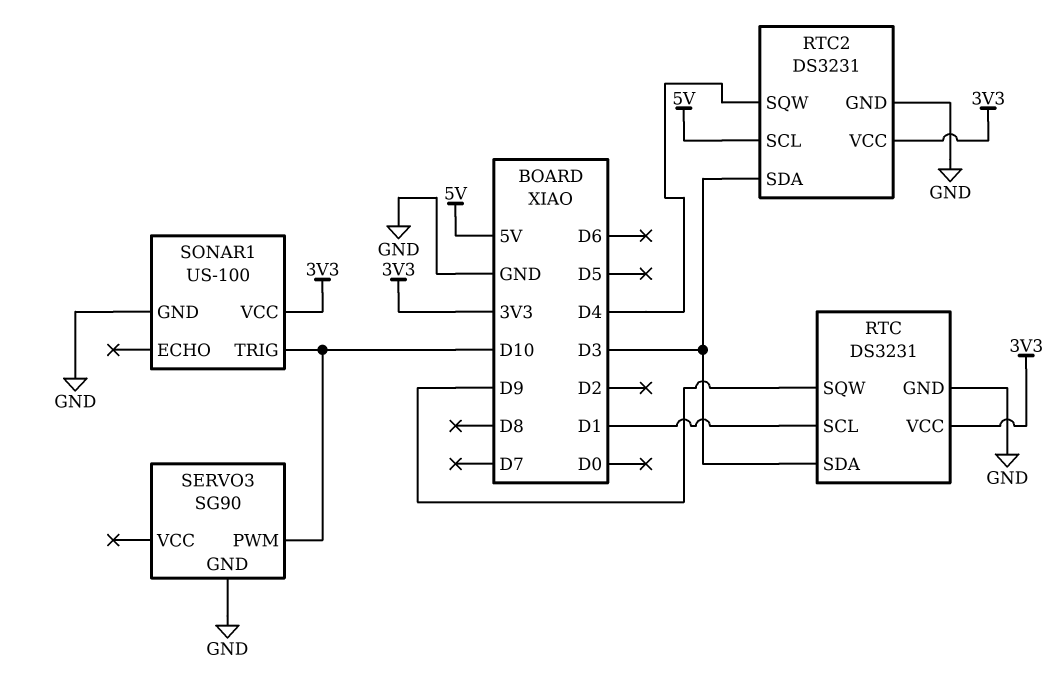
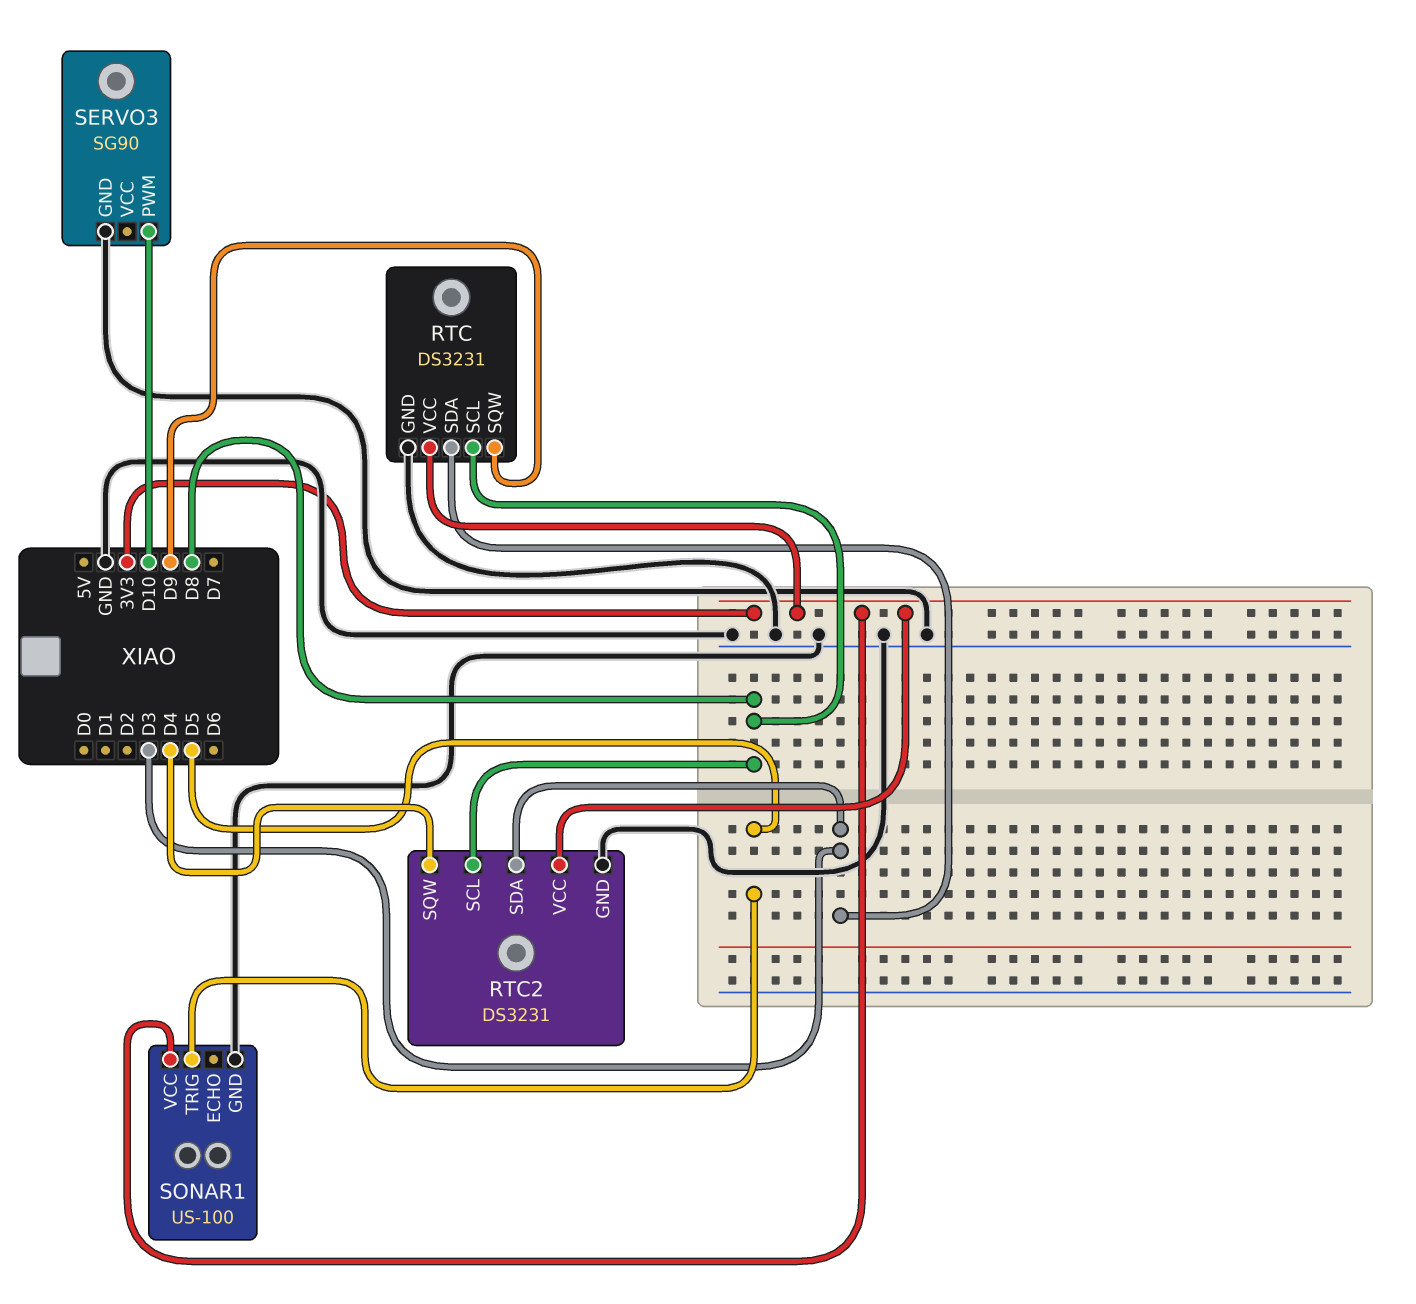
RTC pin SCL: D1 -> D8
RTC2 pin SCL: 5V -> D8
SONAR1 pin TRIG: D10 -> D5

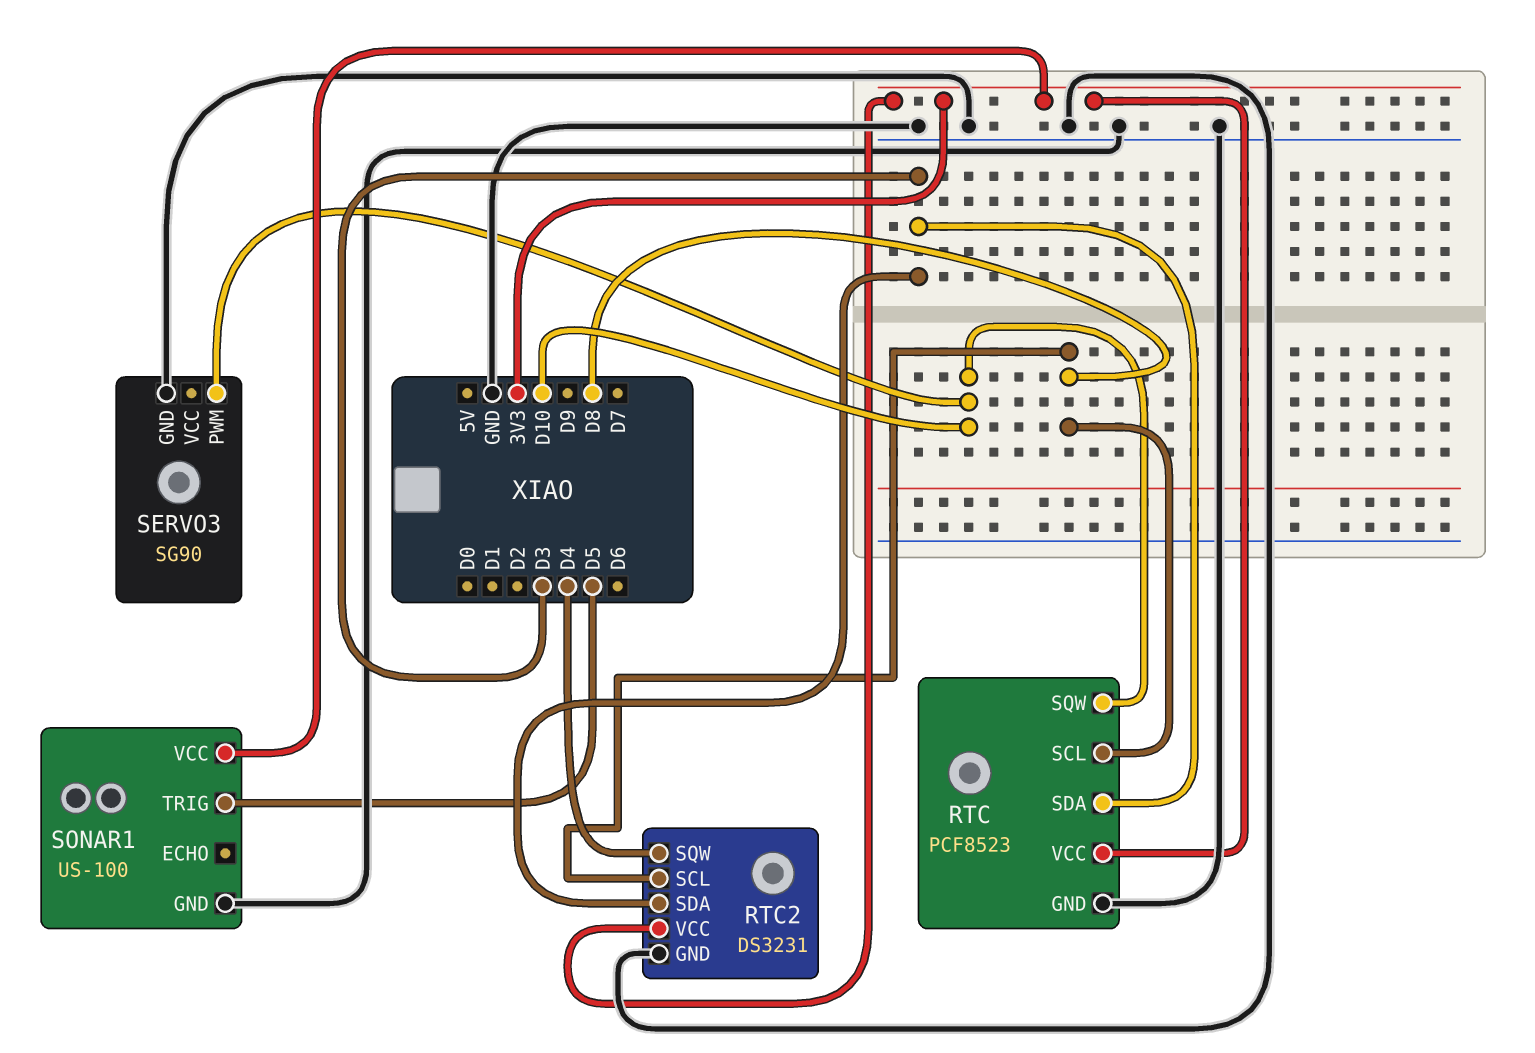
RTC: DS3231 -> PCF8523
RTC pin SQW: D9 -> D10

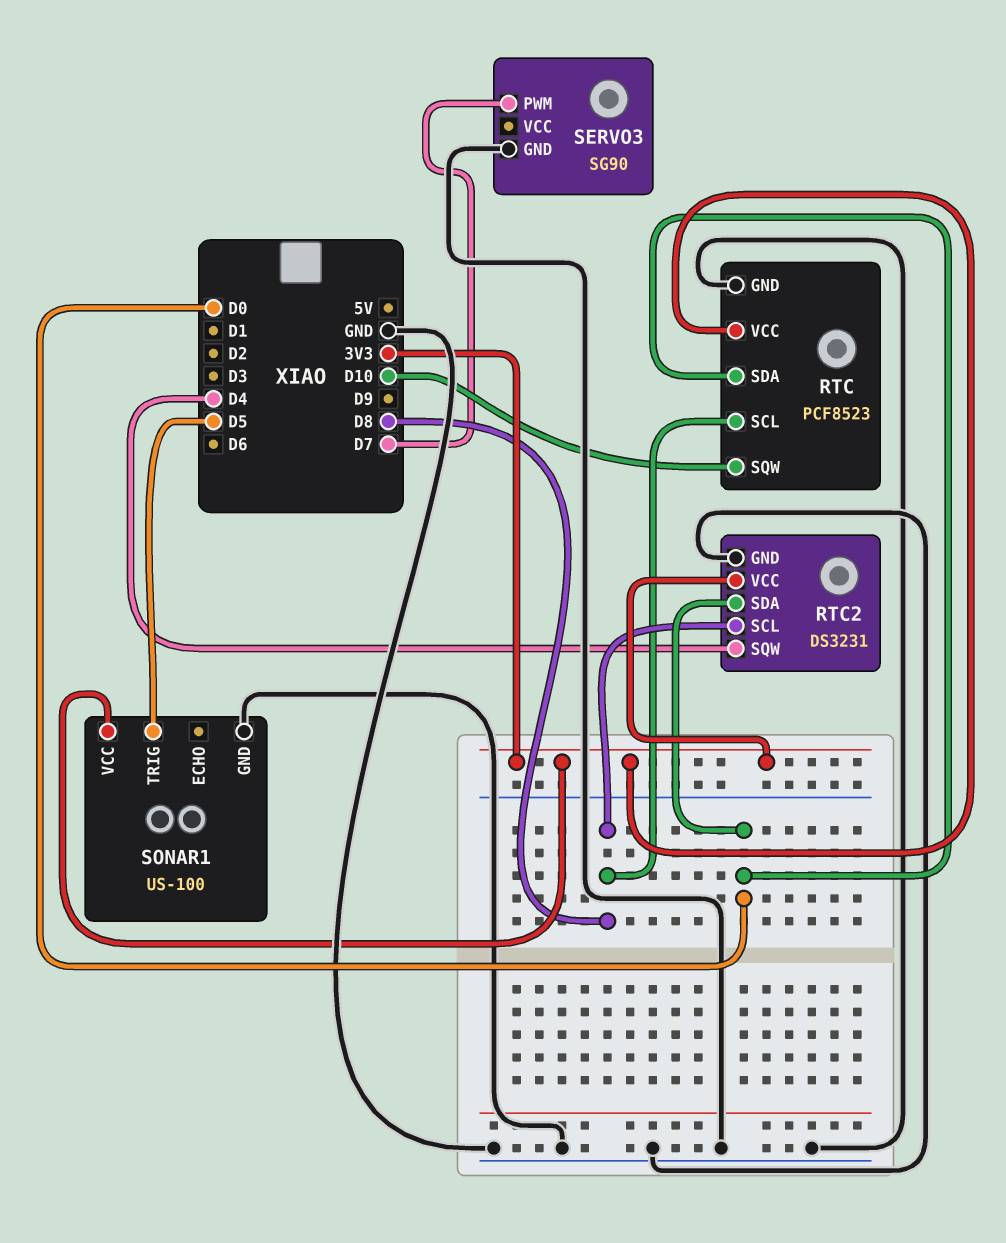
RTC pin SDA: D3 -> D0
RTC2 pin SDA: D3 -> D0
SERVO3 pin PWM: D10 -> D7

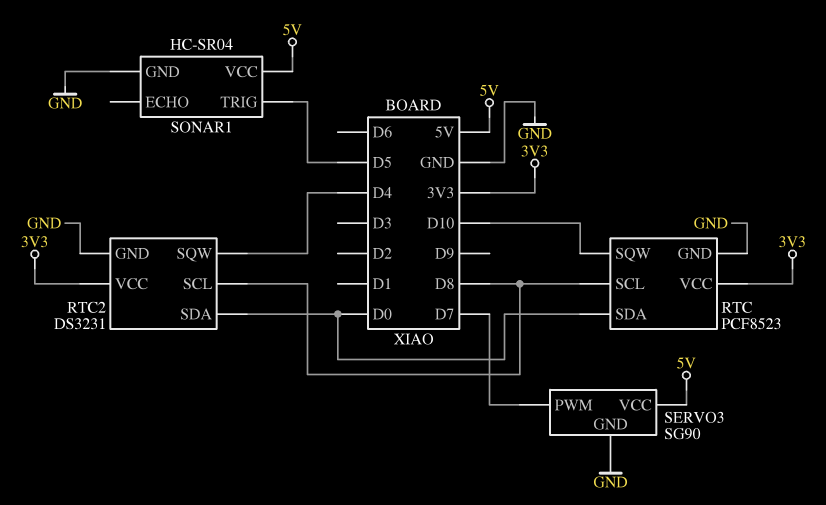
SERVO3 pin VCC: none -> 5V
SONAR1: US-100 -> HC-SR04
SONAR1 pin VCC: 3V3 -> 5V

